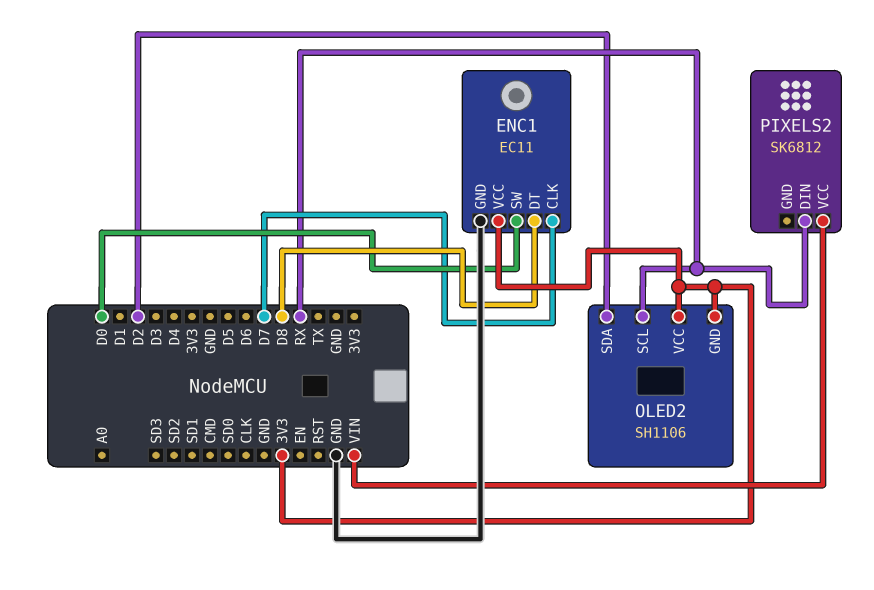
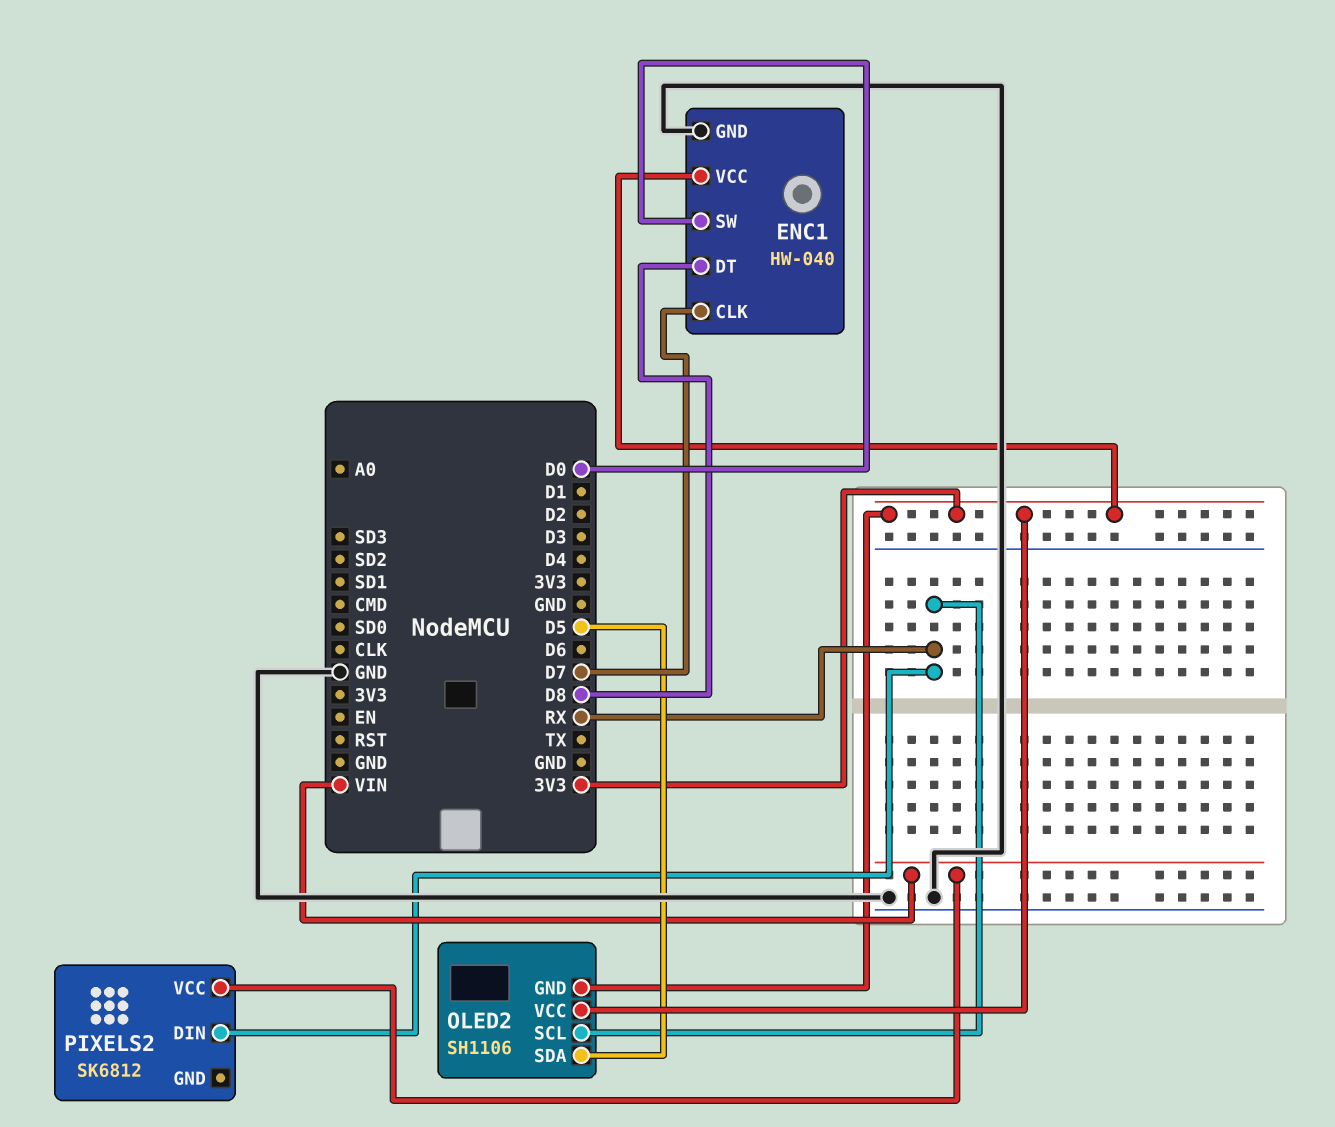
ENC1: EC11 -> HW-040
OLED2 pin SDA: D2 -> D5

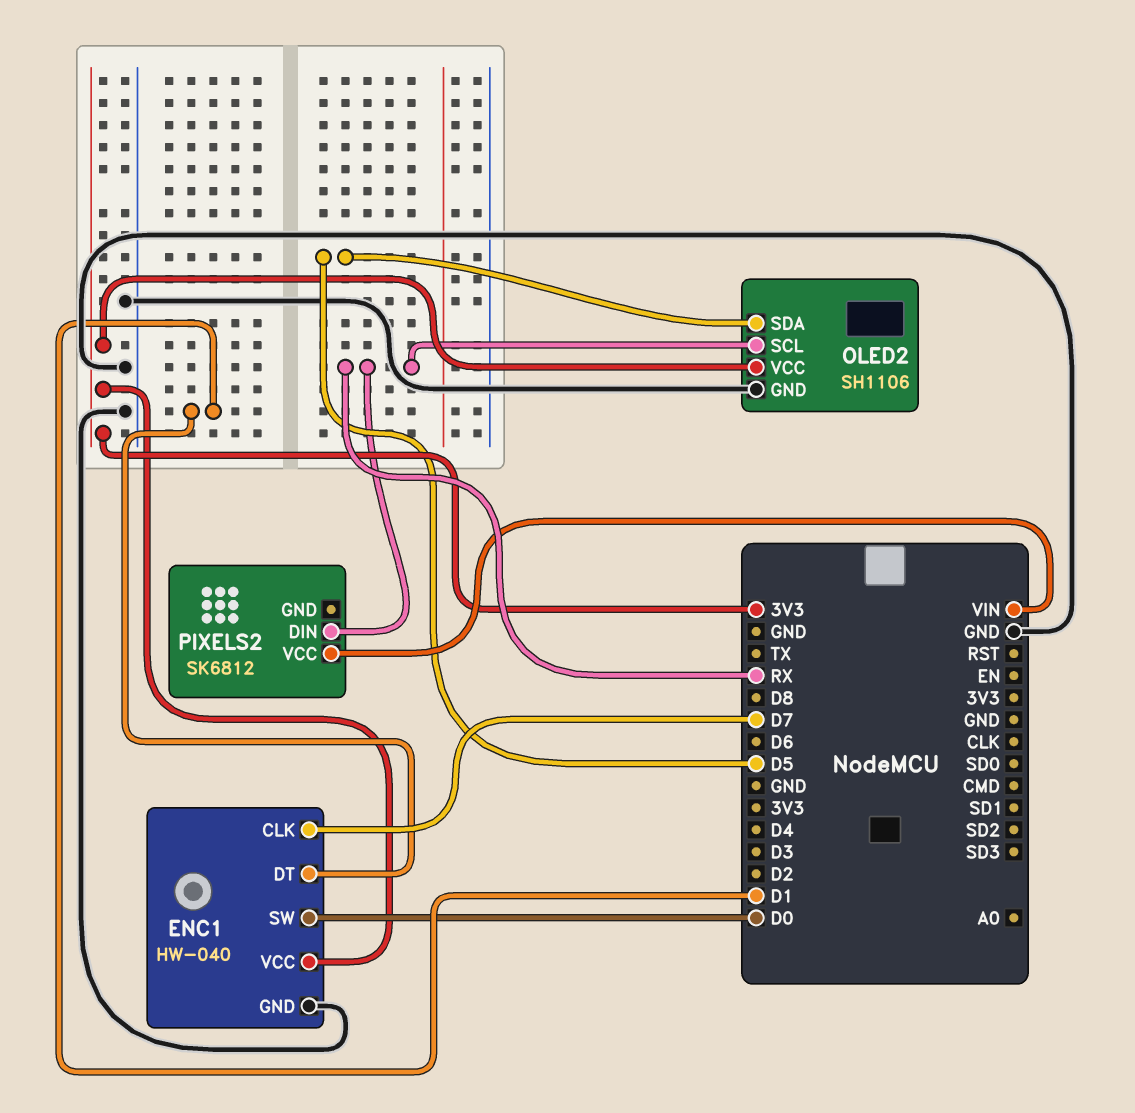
ENC1 pin DT: D8 -> D1
OLED2 pin GND: 3V3 -> GND

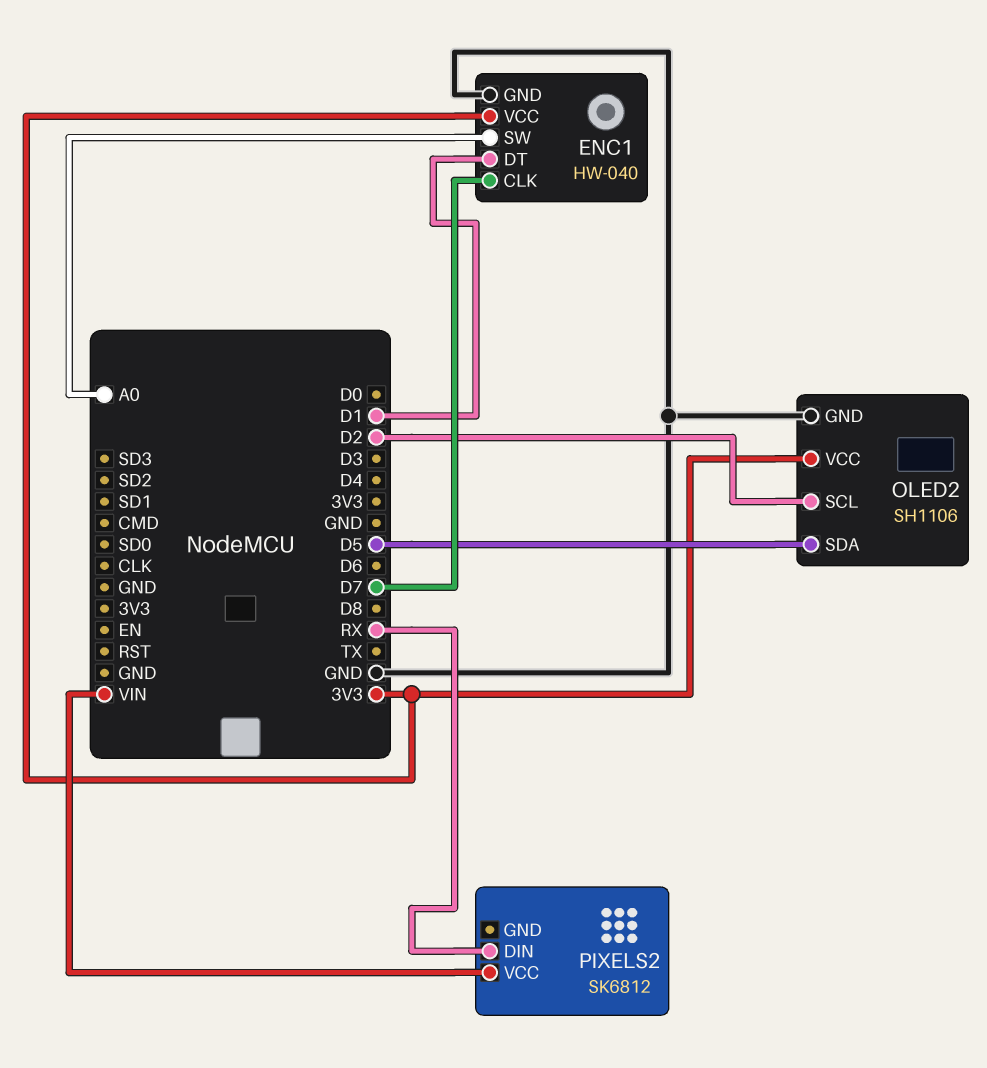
ENC1 pin SW: D0 -> A0
OLED2 pin SCL: RX -> D2

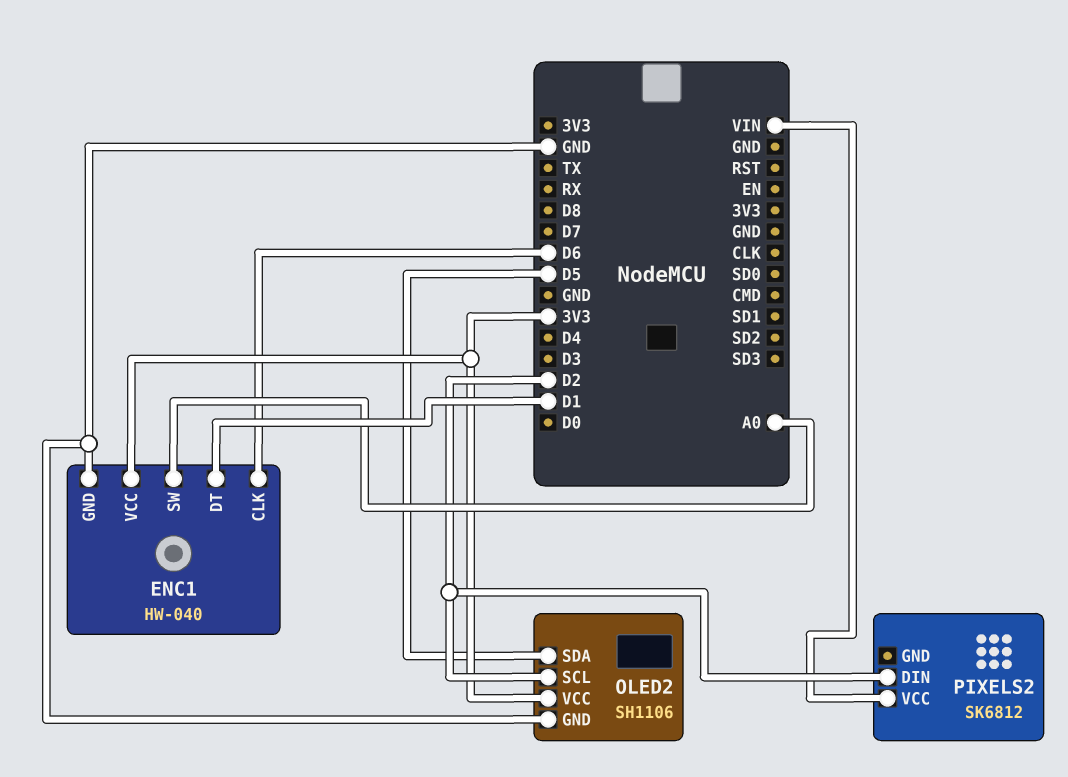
ENC1 pin CLK: D7 -> D6
PIXELS2 pin DIN: RX -> D2

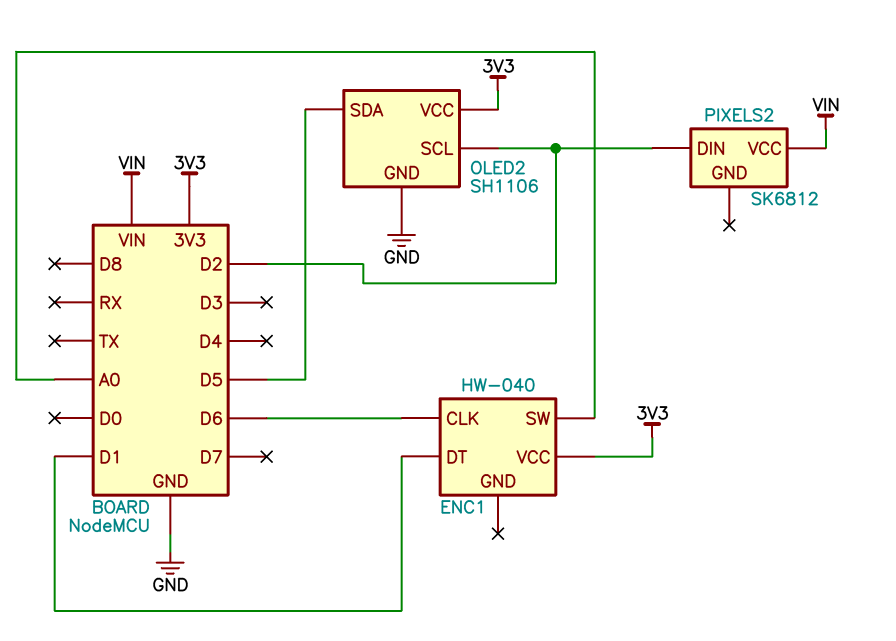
ENC1 pin GND: GND -> none

